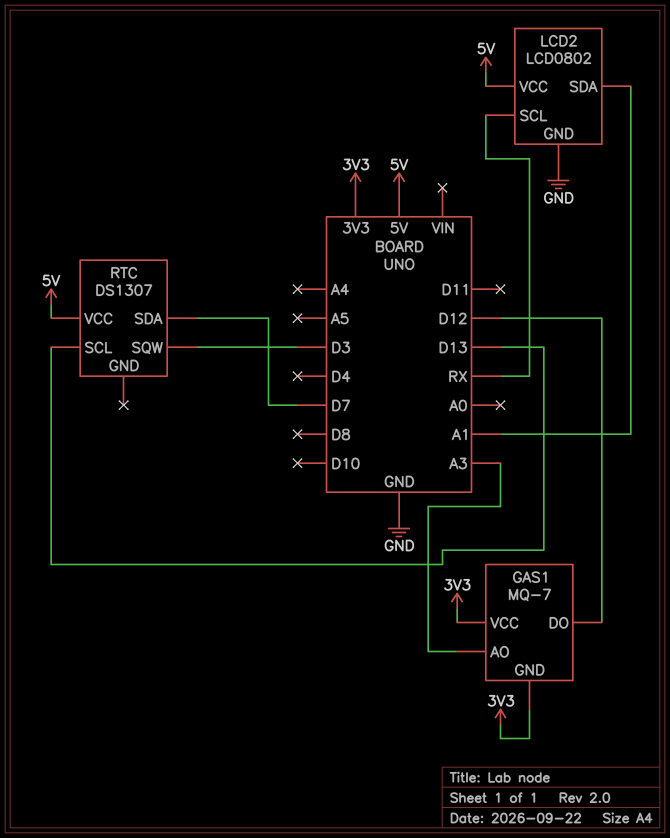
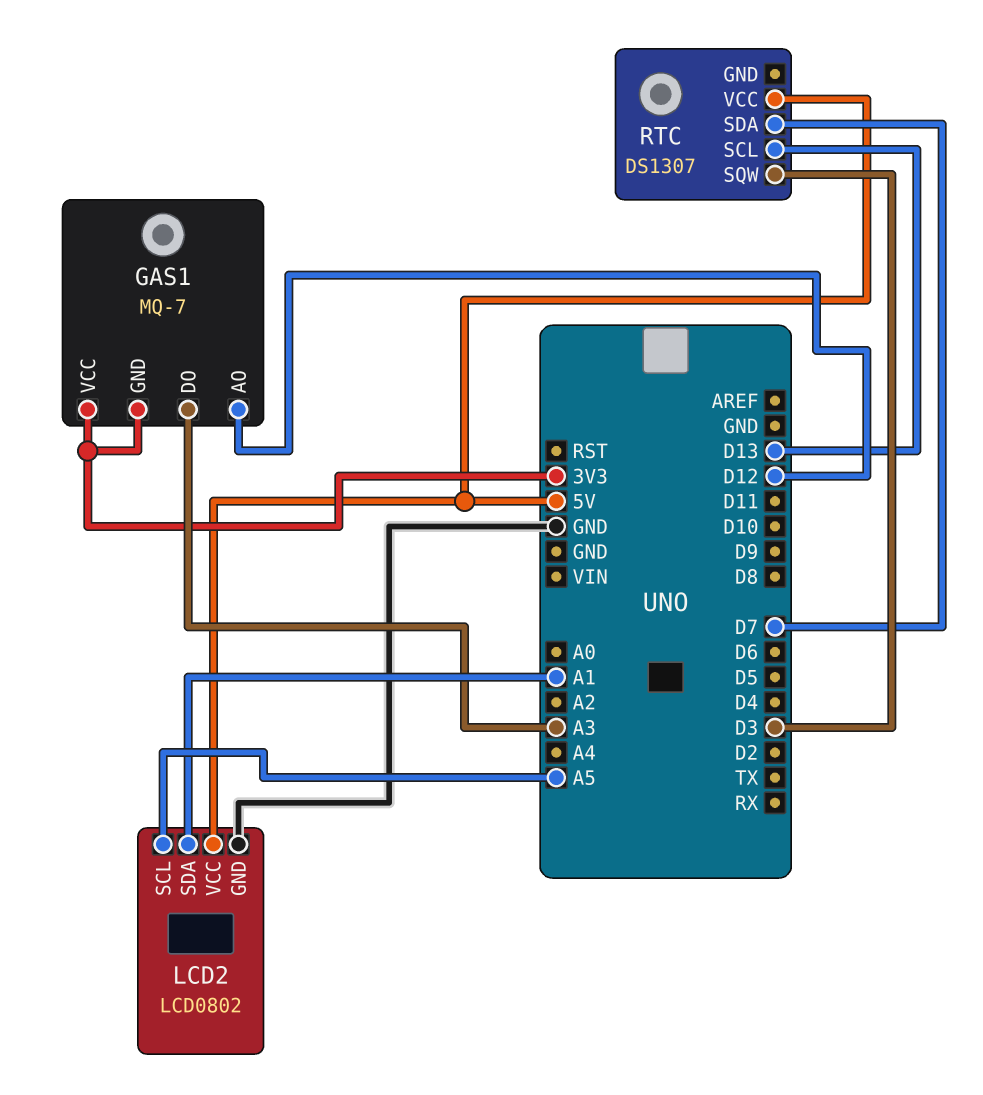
GAS1 pin AO: A3 -> D12
GAS1 pin DO: D12 -> A3
LCD2 pin SCL: RX -> A5

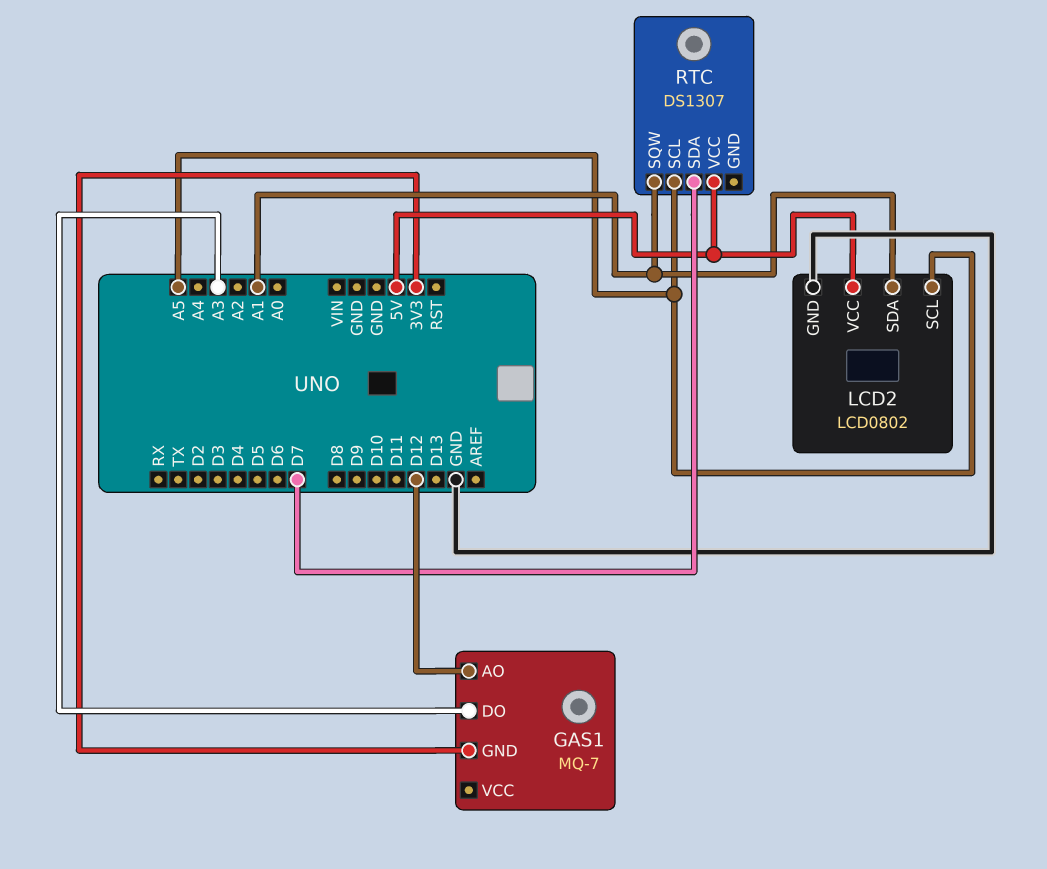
GAS1 pin VCC: 3V3 -> none
RTC pin SCL: D13 -> A5
RTC pin SQW: D3 -> A1

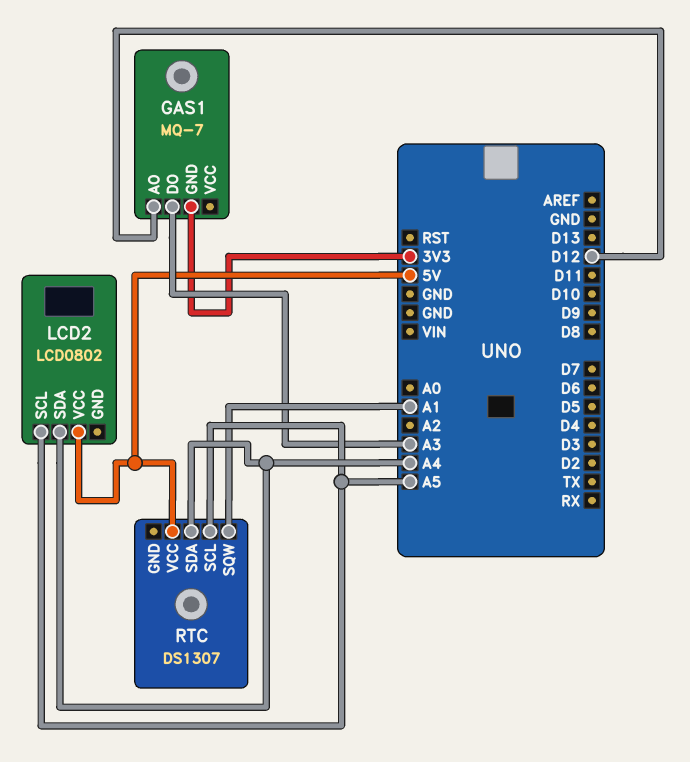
LCD2 pin GND: GND -> none
LCD2 pin SDA: A1 -> A4
RTC pin SDA: D7 -> A4

